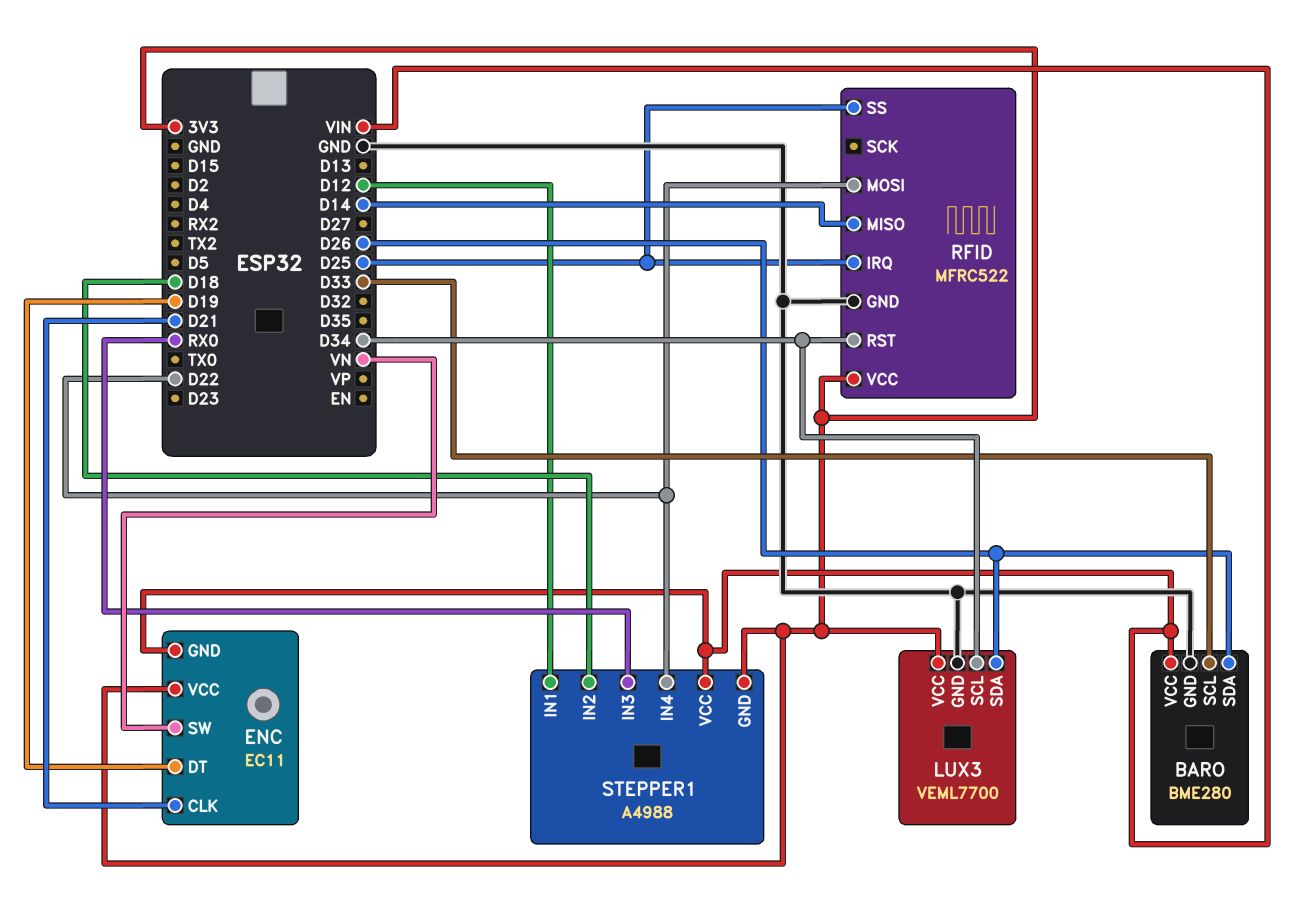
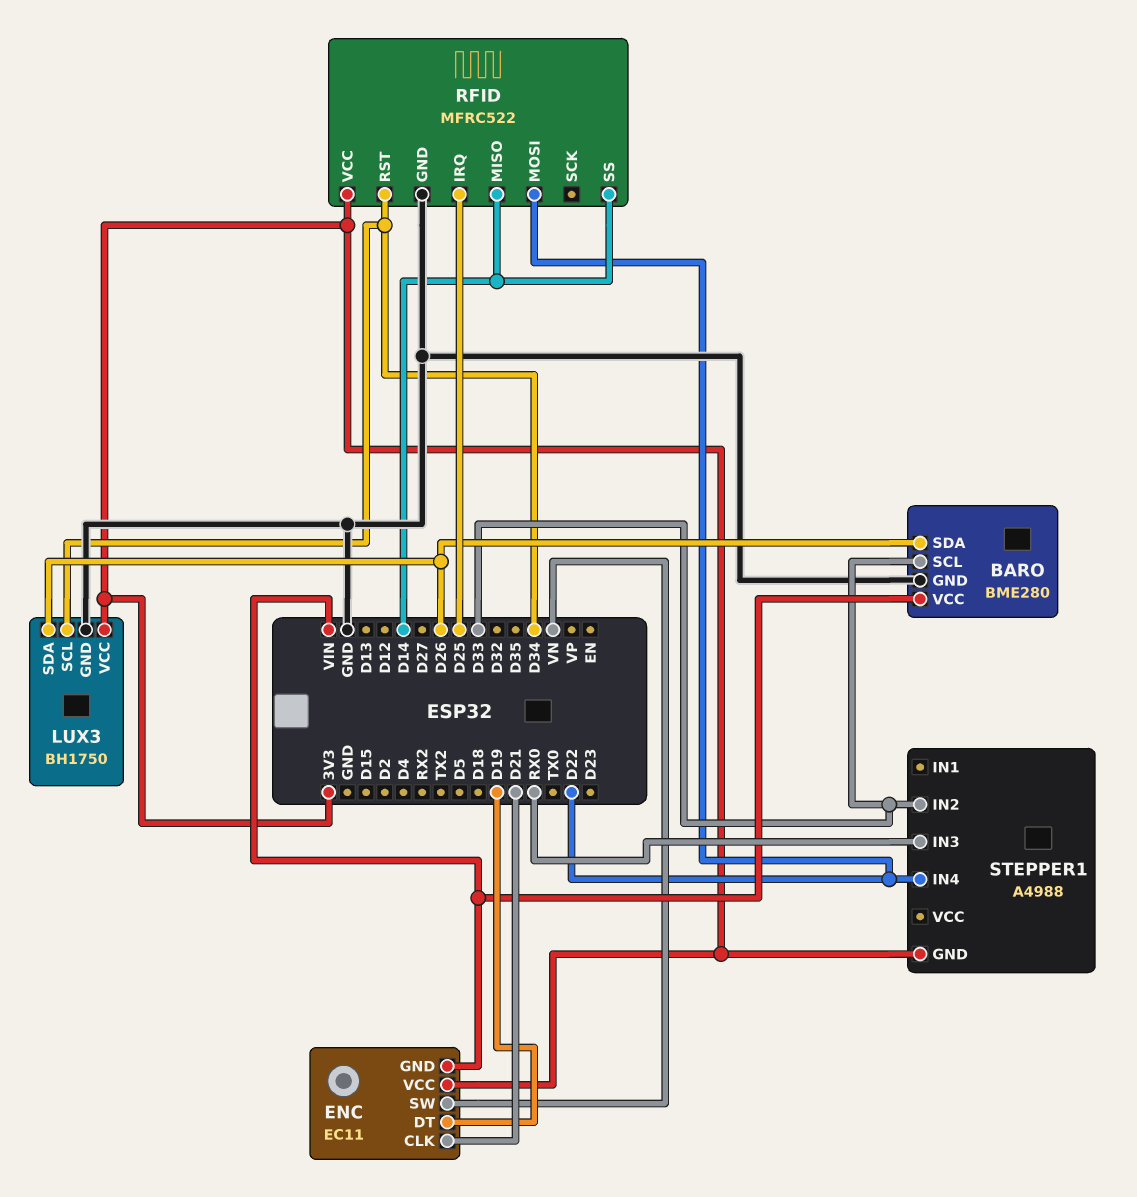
LUX3: VEML7700 -> BH1750
RFID pin SS: D25 -> D14
STEPPER1 pin IN1: D12 -> none
STEPPER1 pin IN2: D18 -> D33
STEPPER1 pin VCC: VIN -> none

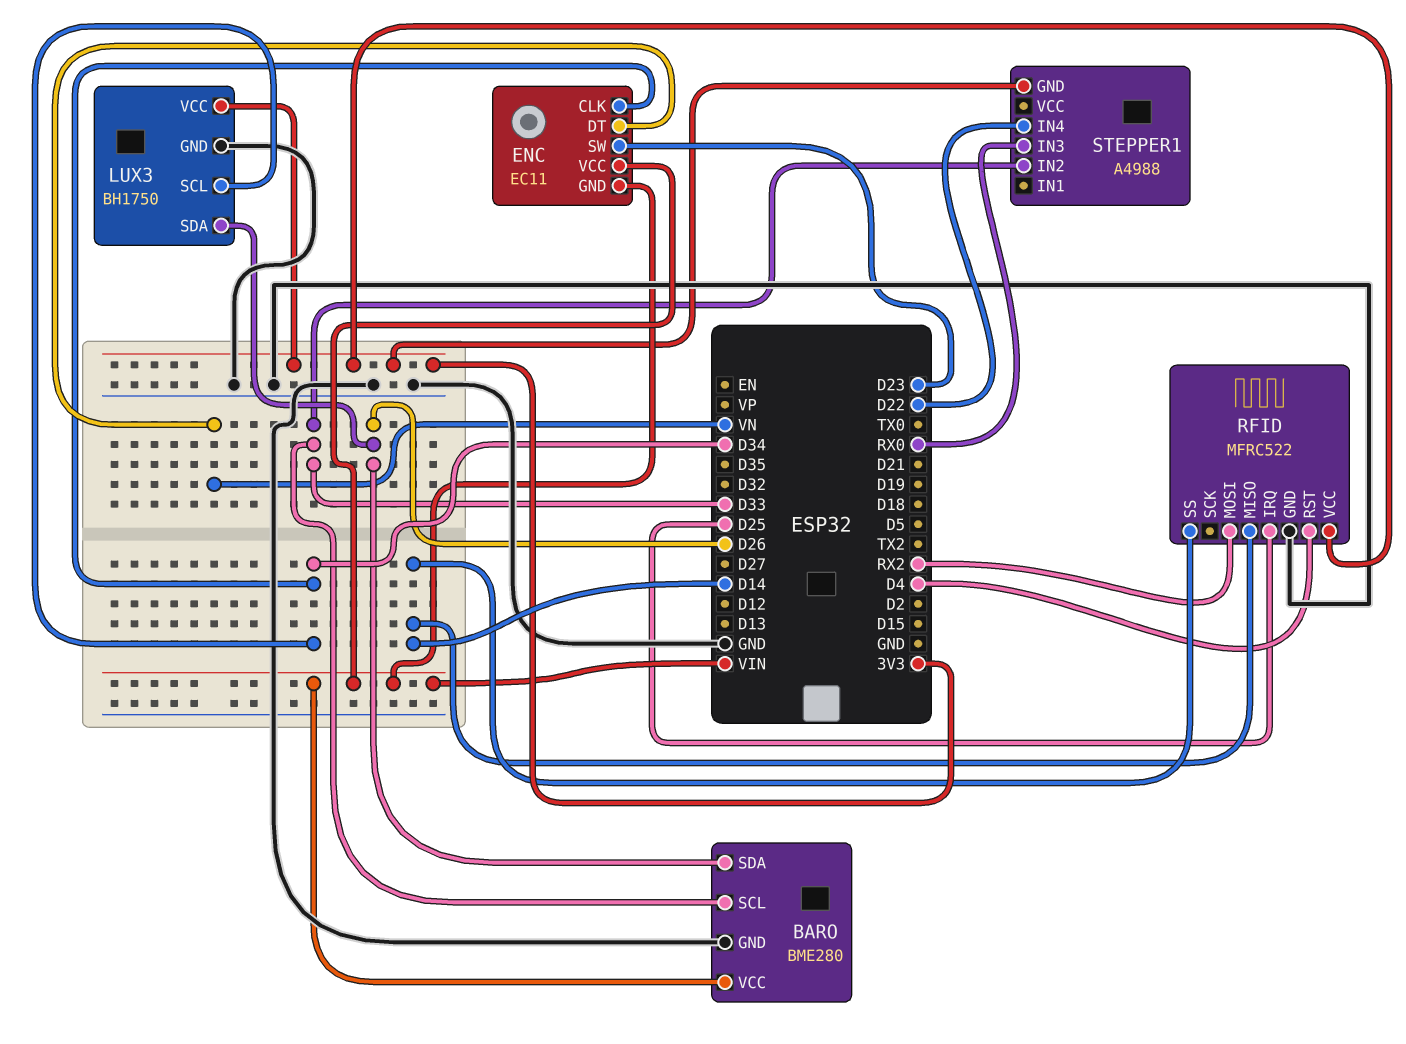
ENC pin CLK: D21 -> D34
ENC pin DT: D19 -> VN
ENC pin SW: VN -> D23
ENC pin VCC: 3V3 -> VIN
RFID pin MOSI: D22 -> RX2
RFID pin RST: D34 -> D4

